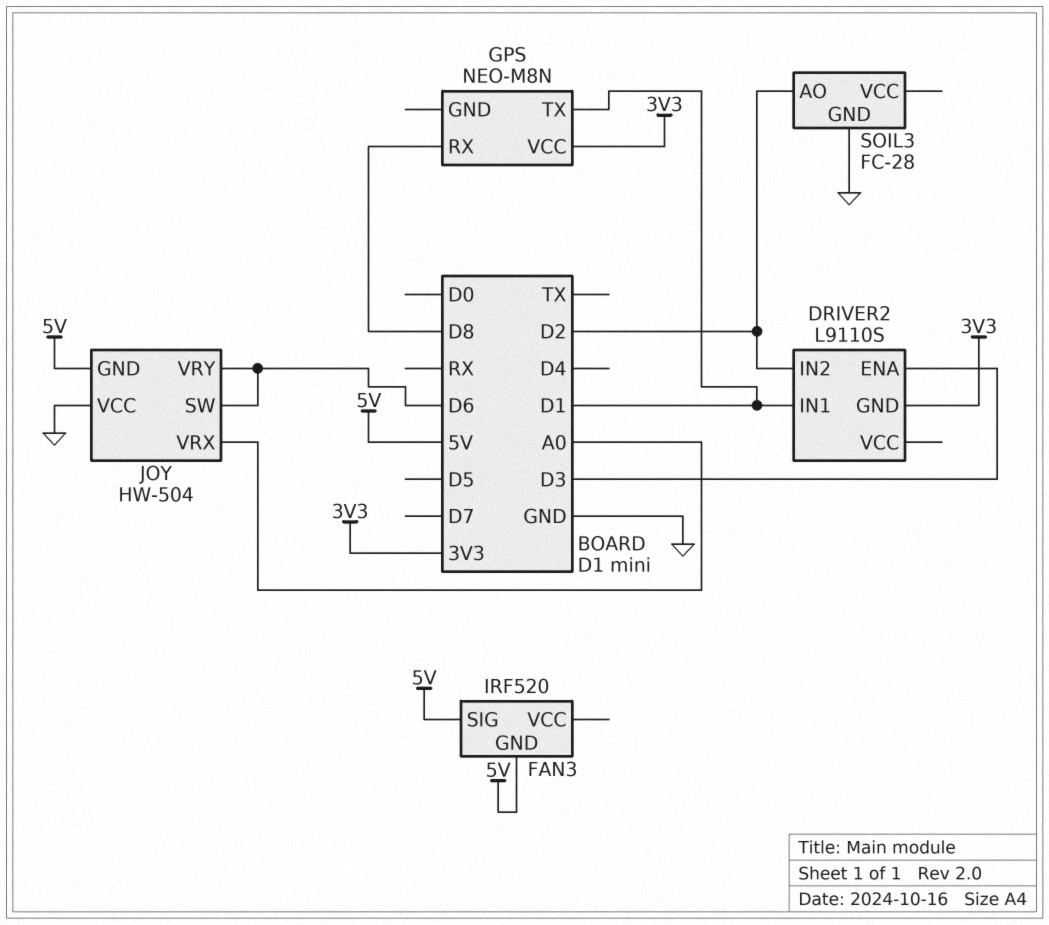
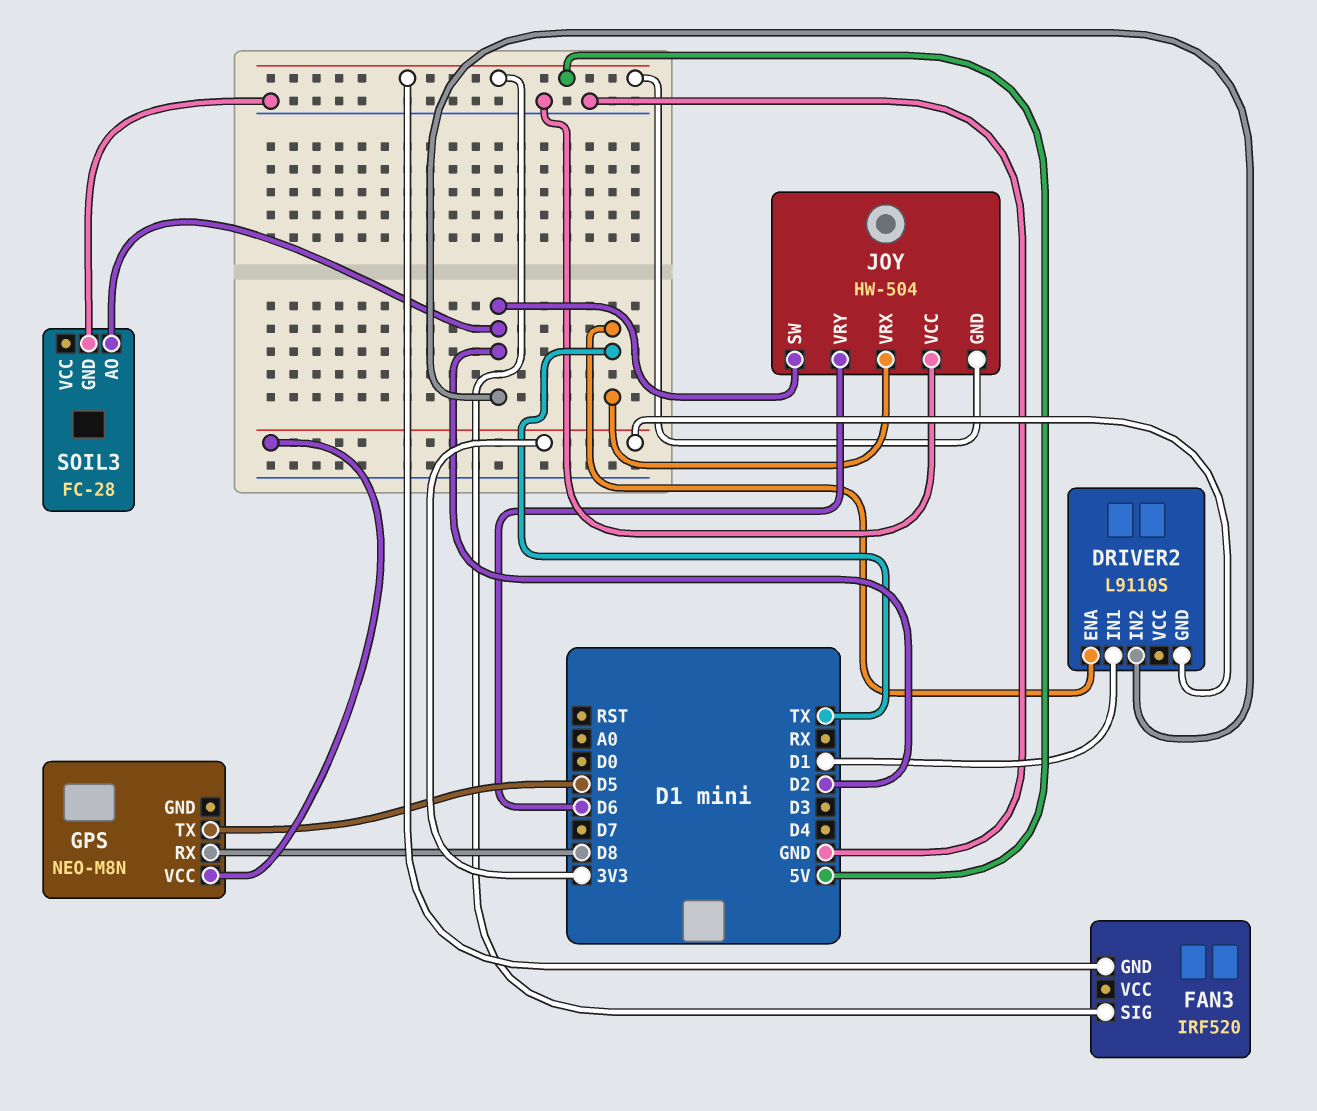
DRIVER2 pin ENA: D3 -> TX
GPS pin TX: D1 -> D5
JOY pin SW: D6 -> D2
JOY pin VRX: A0 -> TX

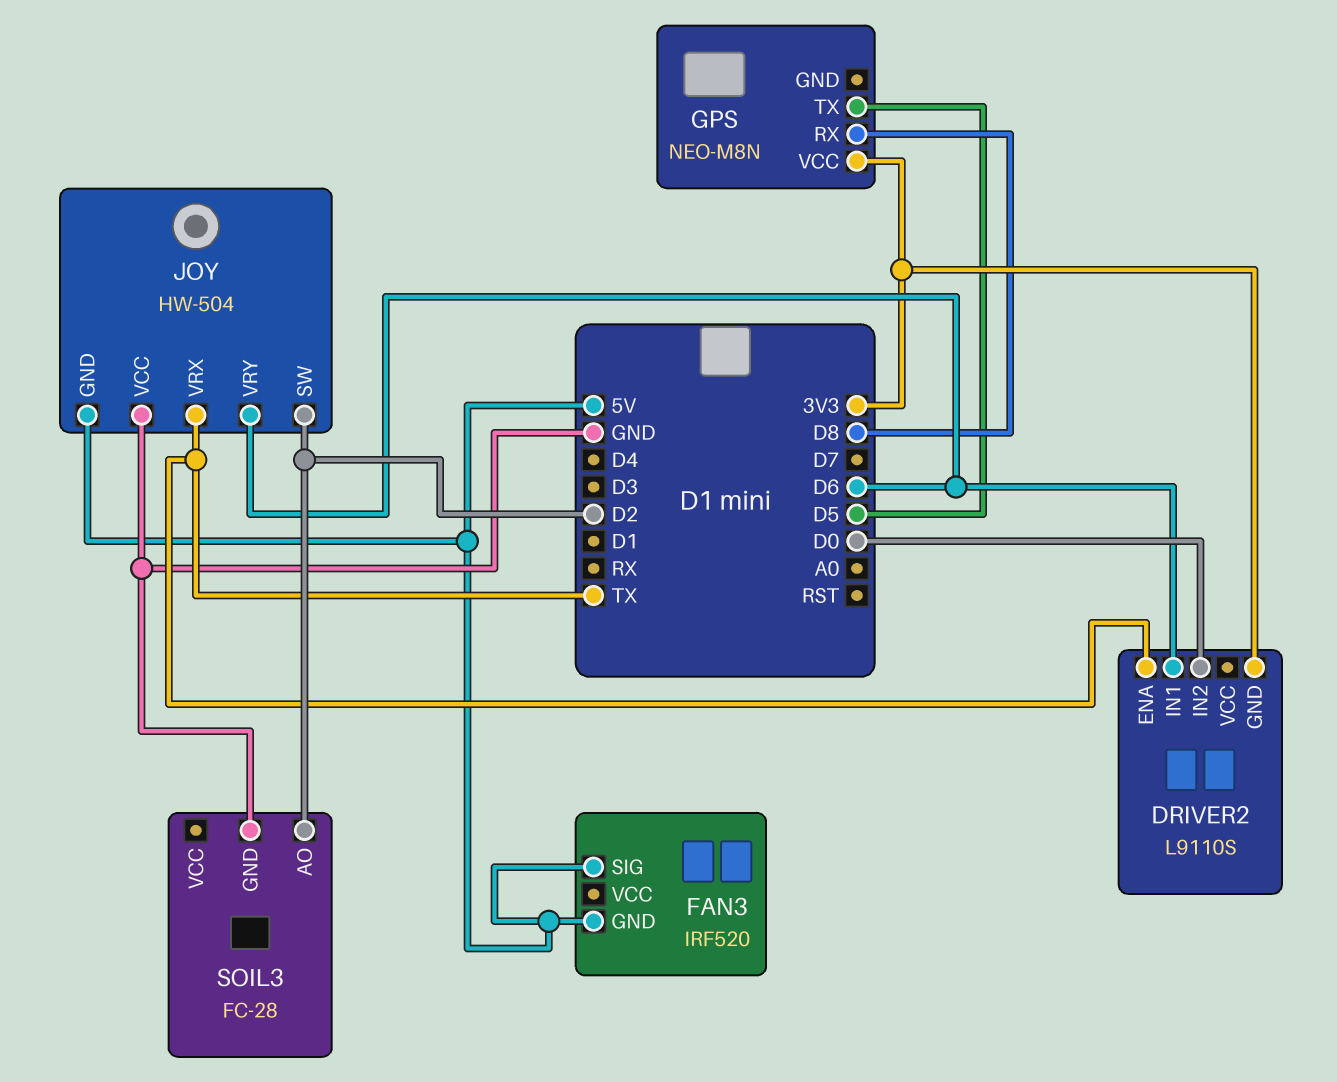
DRIVER2 pin IN1: D1 -> D6
DRIVER2 pin IN2: D2 -> D0

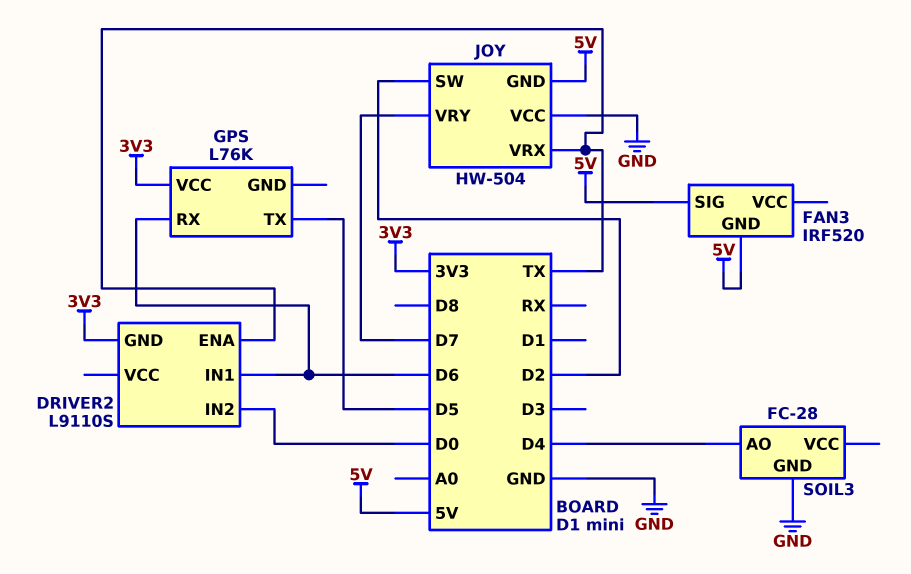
GPS: NEO-M8N -> L76K
GPS pin RX: D8 -> D6
JOY pin VRY: D6 -> D7
SOIL3 pin AO: D2 -> D4

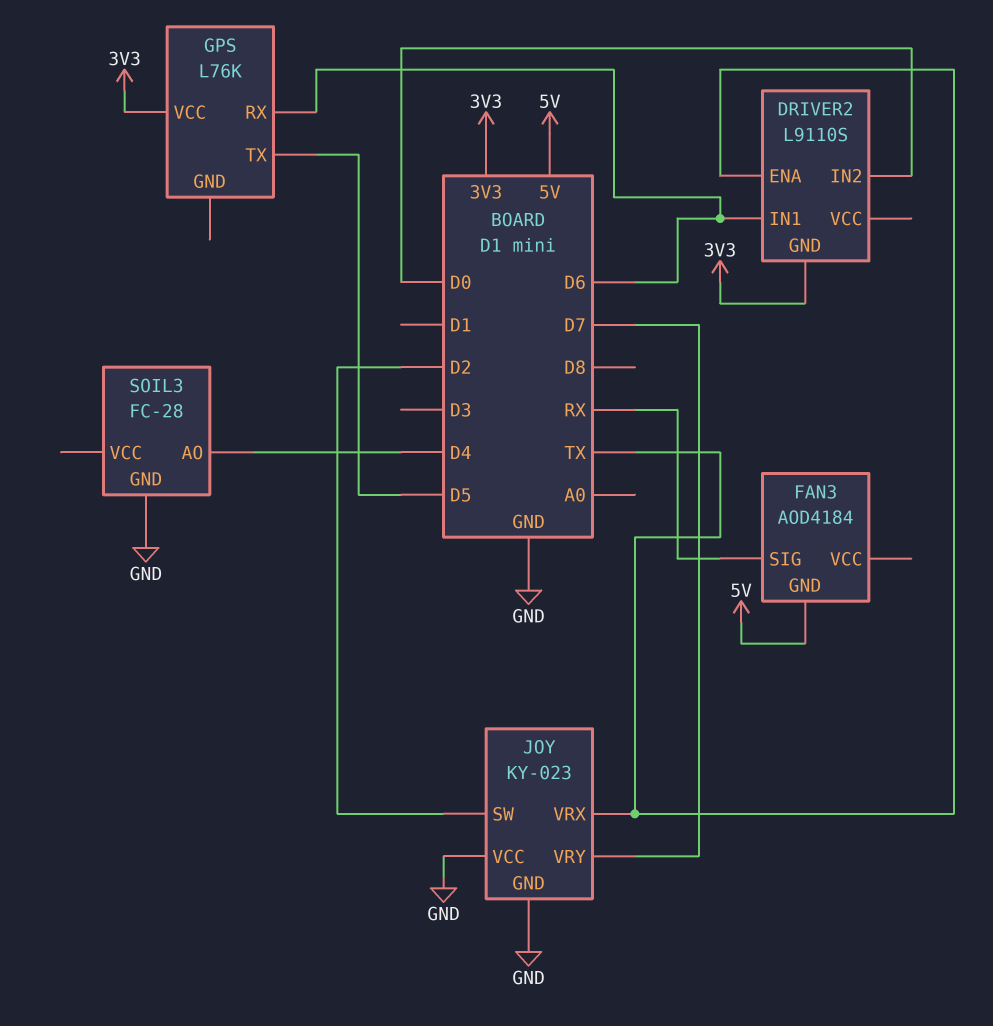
FAN3: IRF520 -> AOD4184
FAN3 pin SIG: 5V -> RX
JOY: HW-504 -> KY-023
JOY pin GND: 5V -> GND

